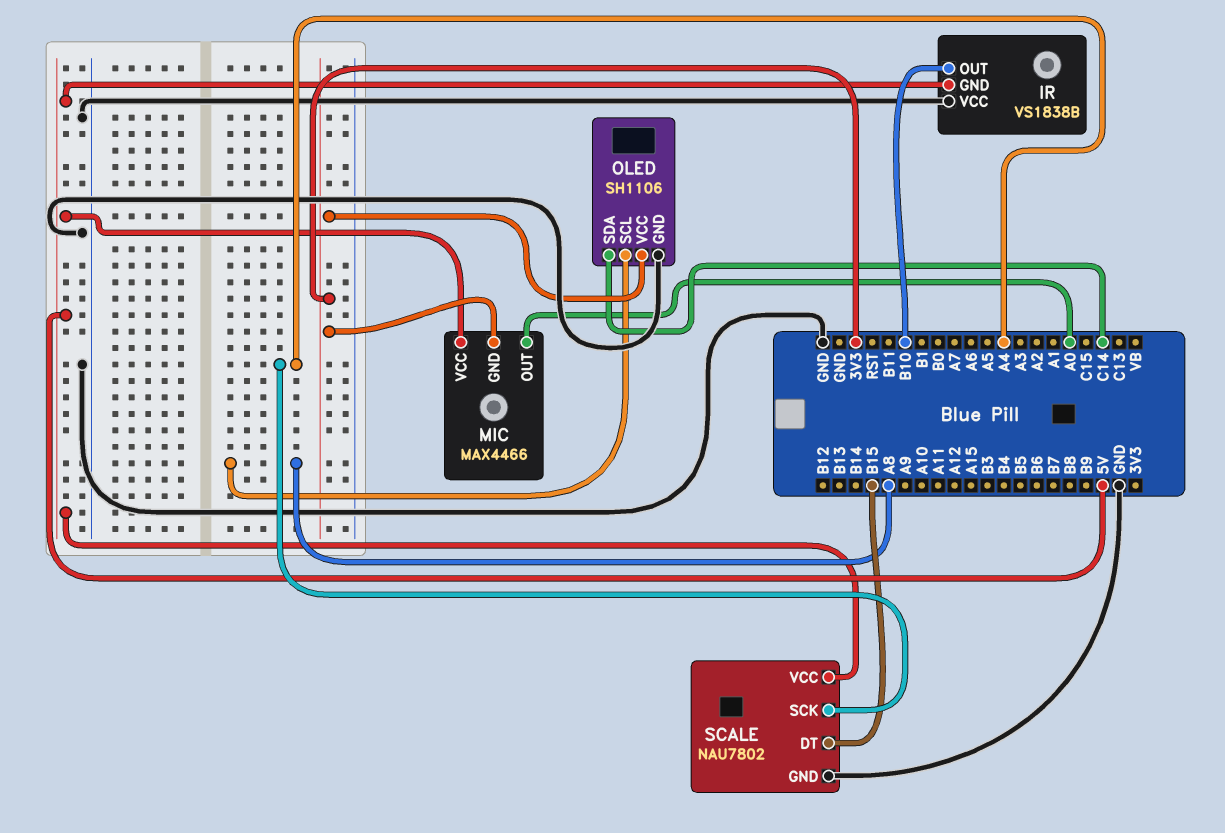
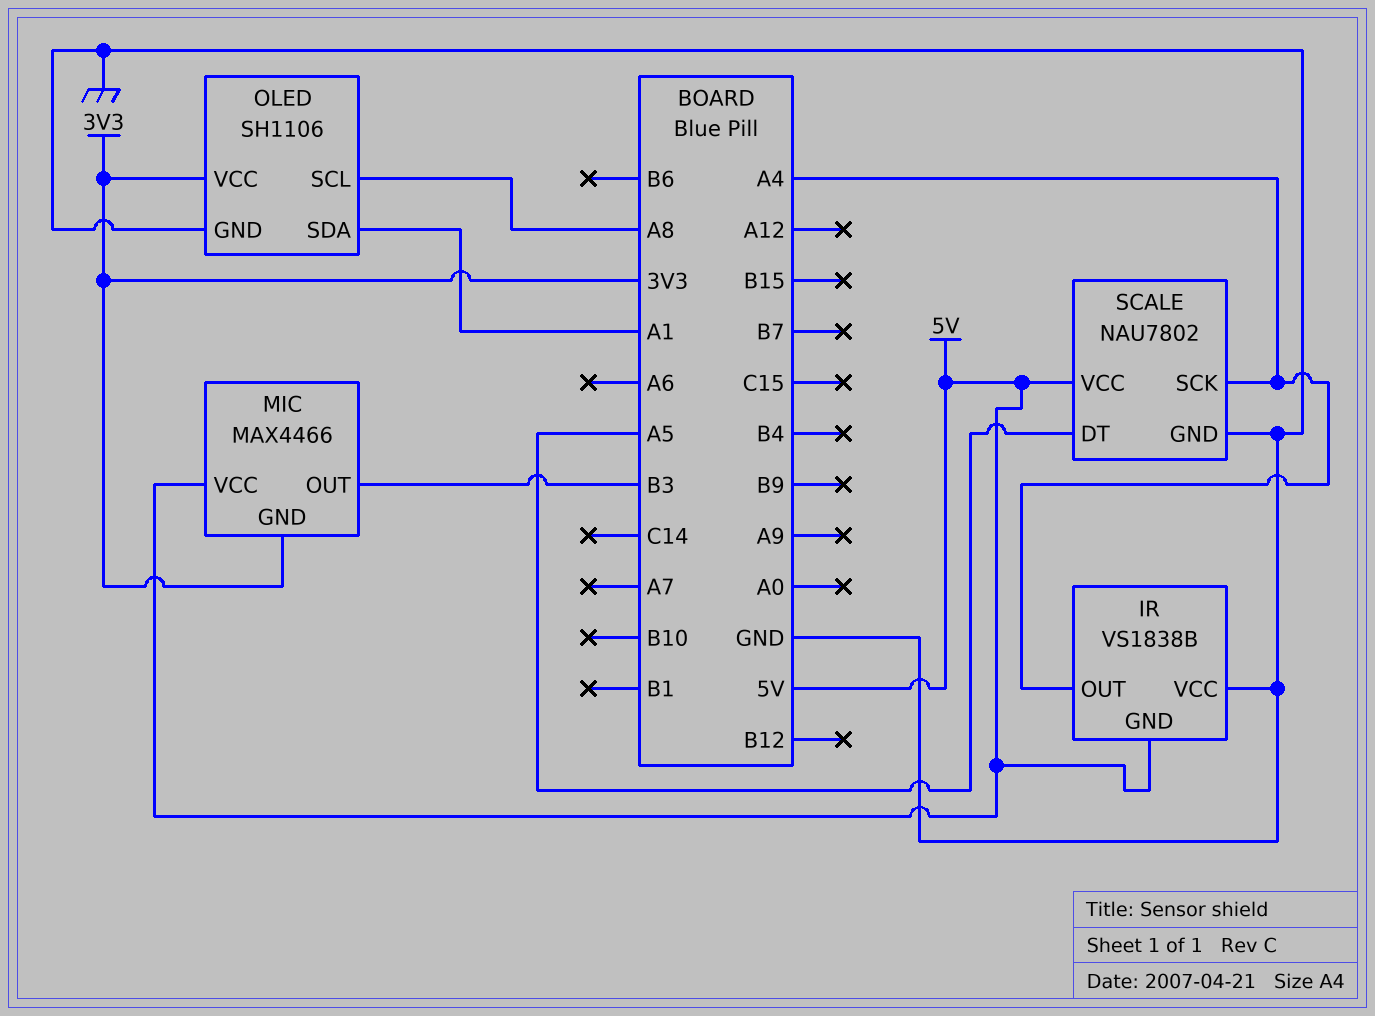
IR pin OUT: B10 -> A4
MIC pin OUT: A0 -> B3
OLED pin SDA: C14 -> A1
SCALE pin DT: B15 -> A5

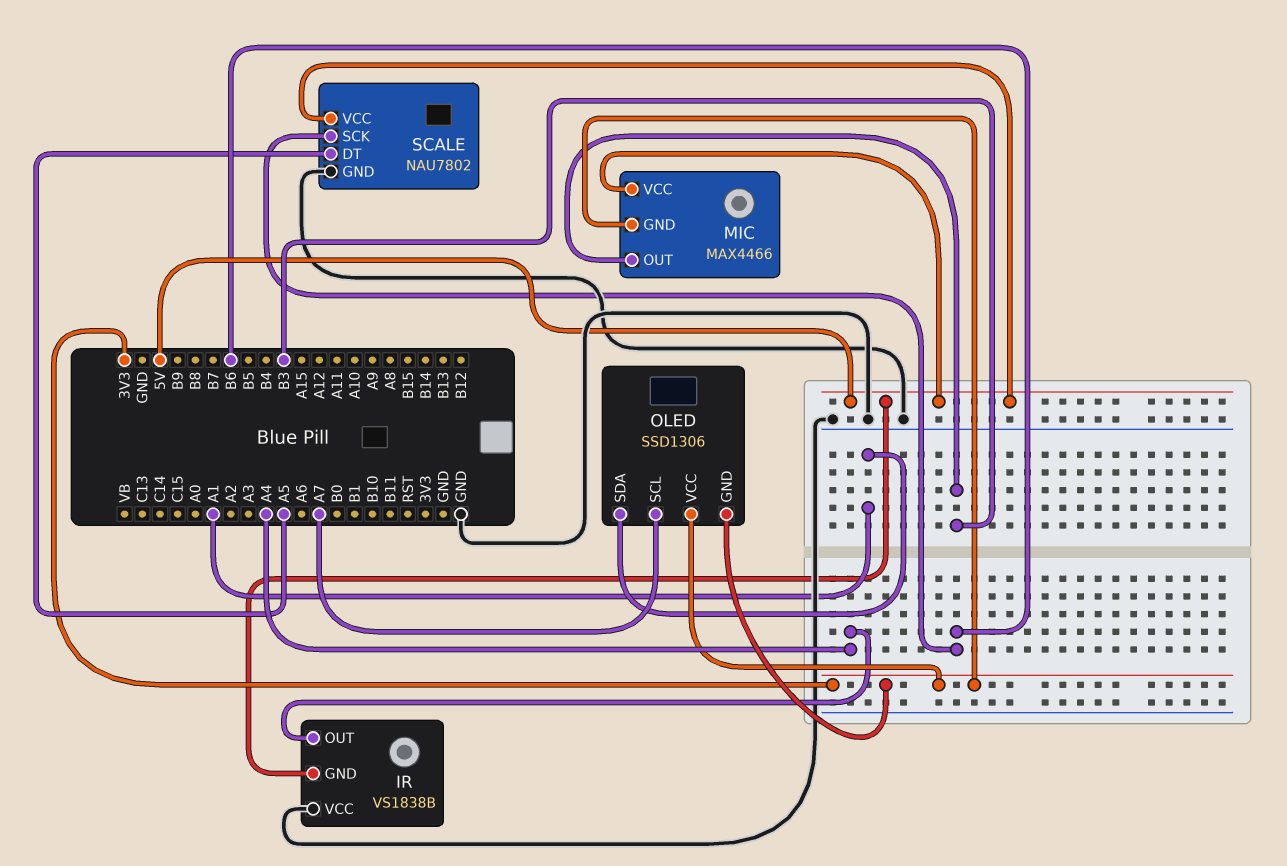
OLED: SH1106 -> SSD1306
OLED pin GND: GND -> 3V3
OLED pin SCL: A8 -> A7
SCALE pin SCK: A4 -> B6

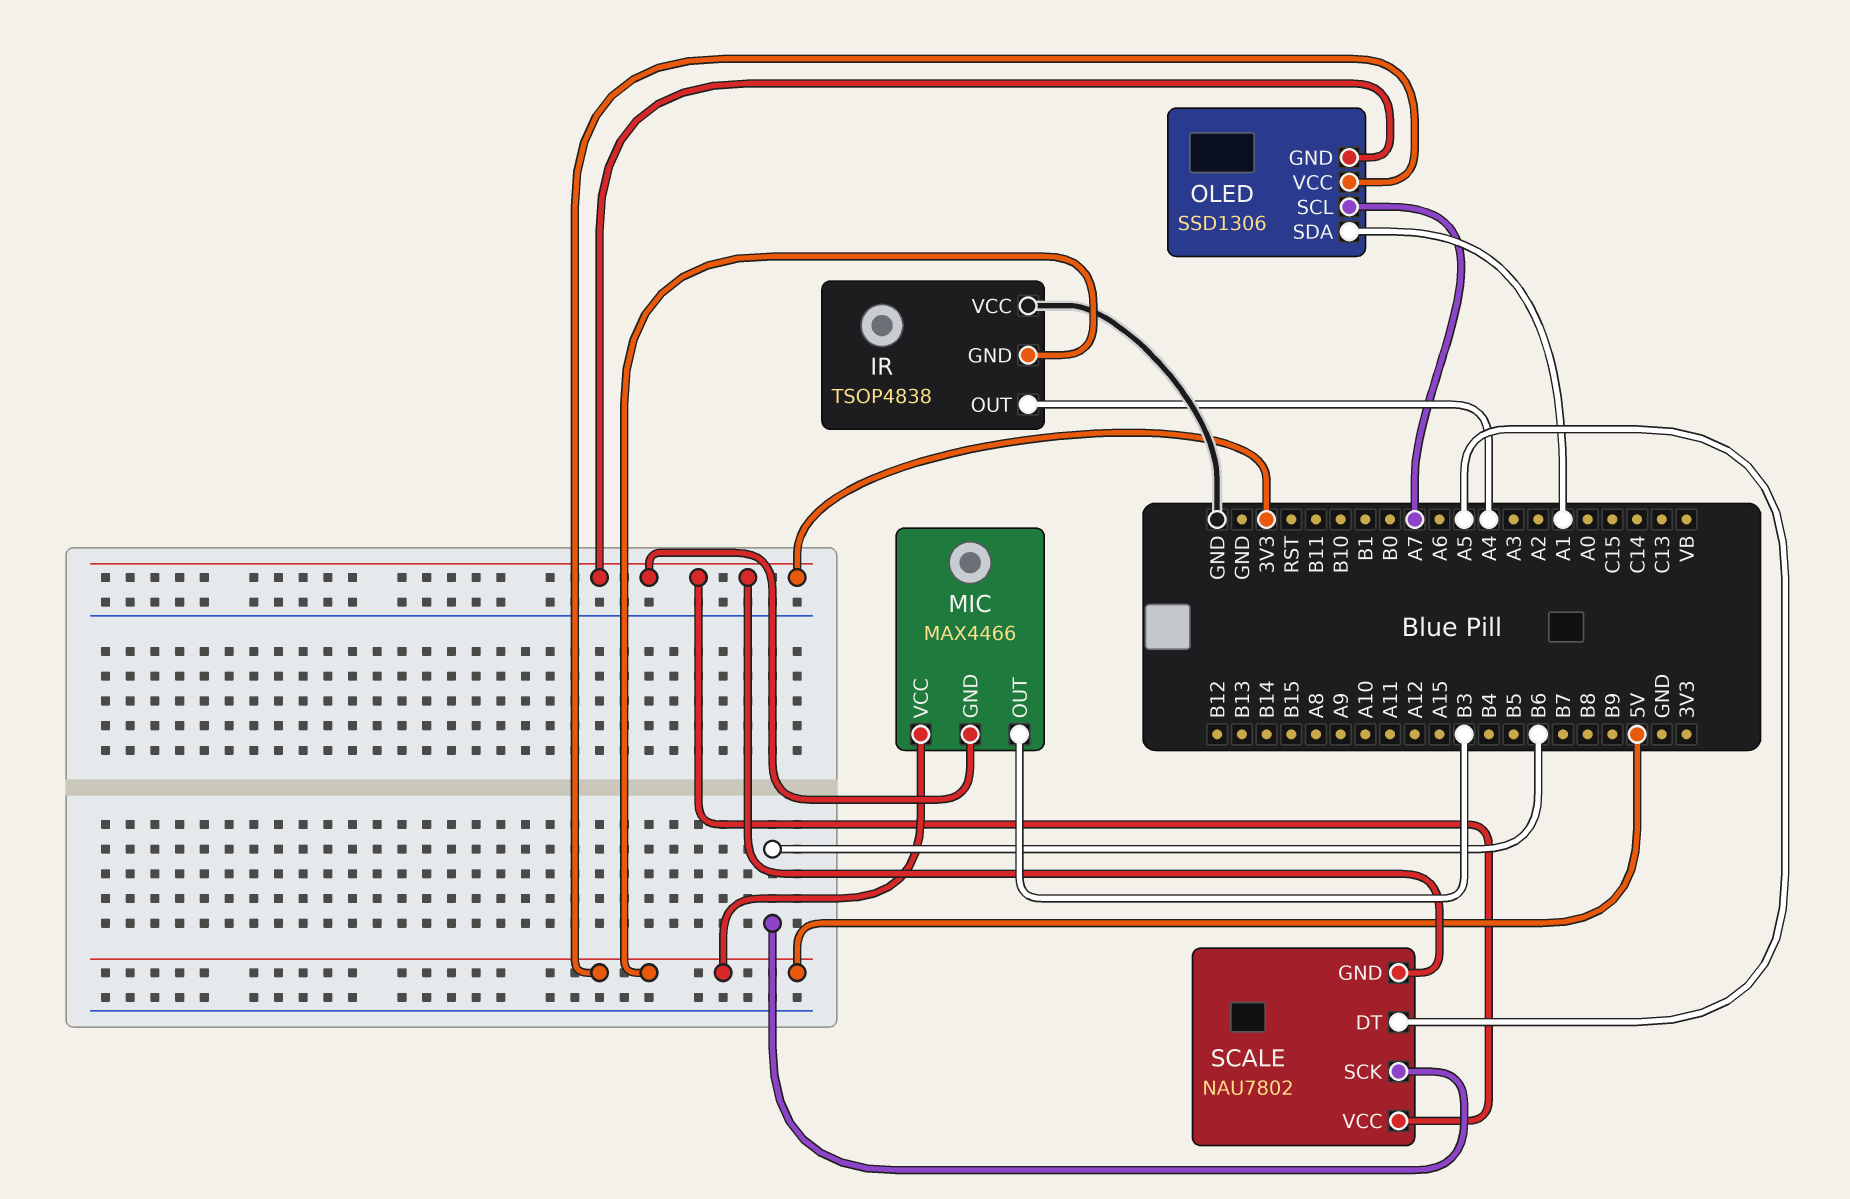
IR: VS1838B -> TSOP4838
OLED pin VCC: 3V3 -> 5V
SCALE pin GND: GND -> 3V3
SCALE pin VCC: 5V -> 3V3

